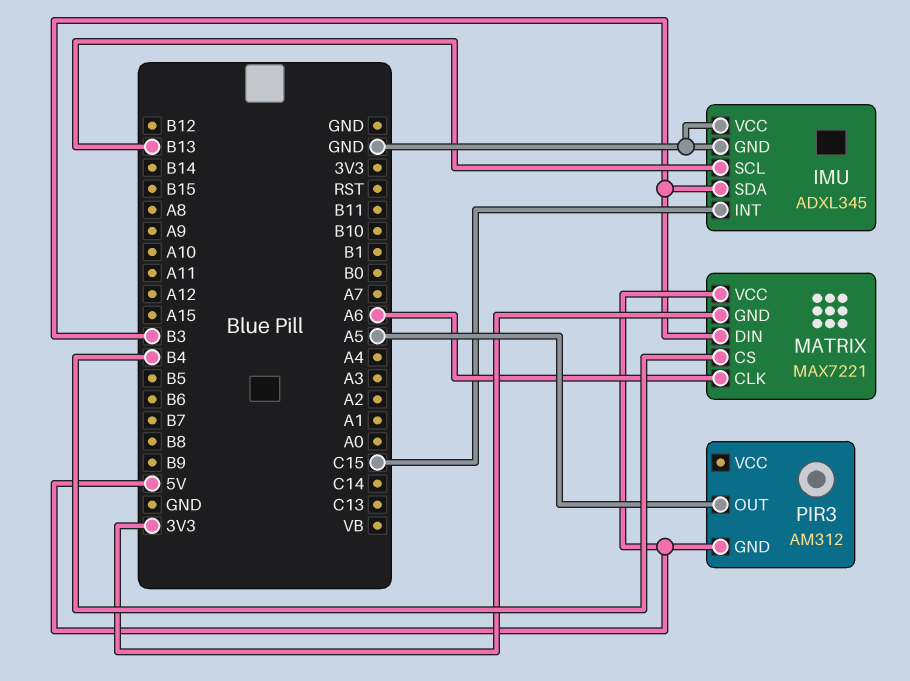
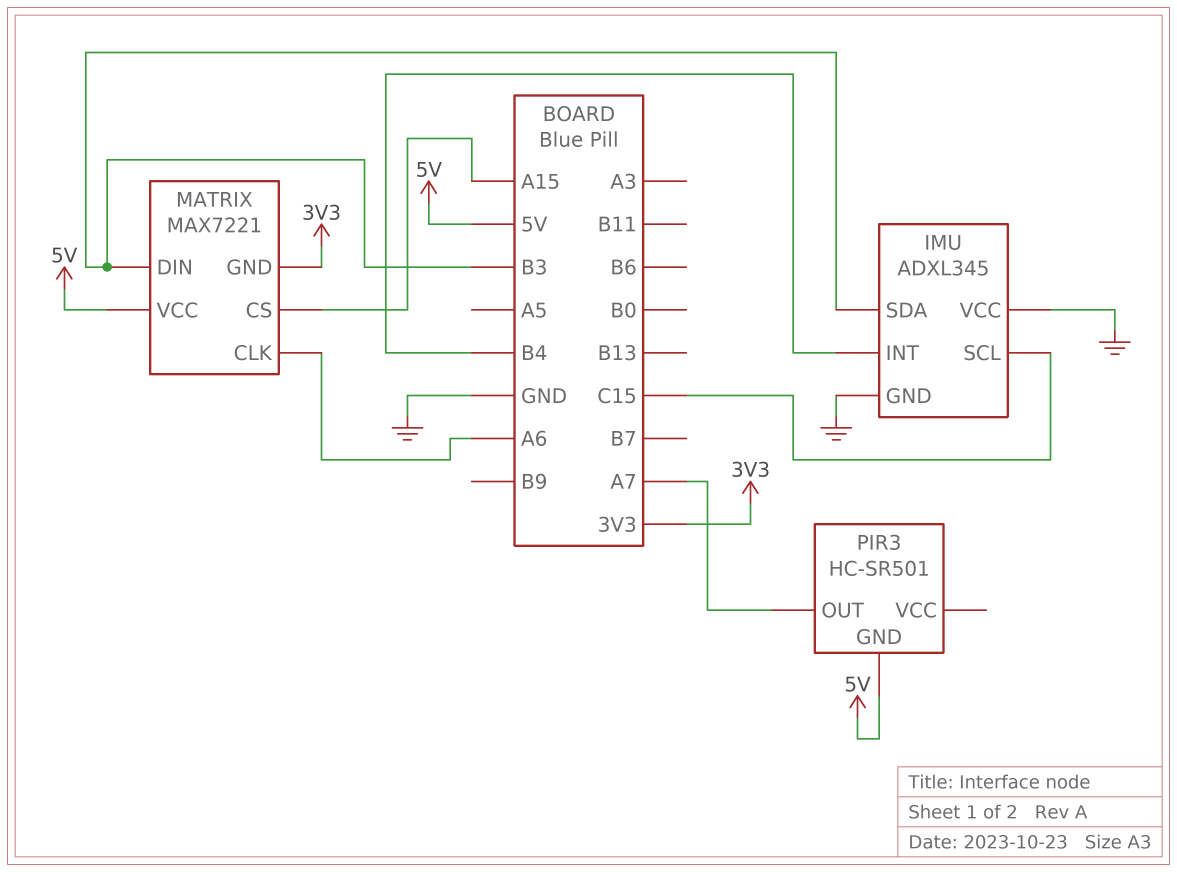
IMU pin INT: C15 -> B4
IMU pin SCL: B13 -> C15
MATRIX pin CS: B4 -> A15
PIR3: AM312 -> HC-SR501
PIR3 pin OUT: A5 -> A7

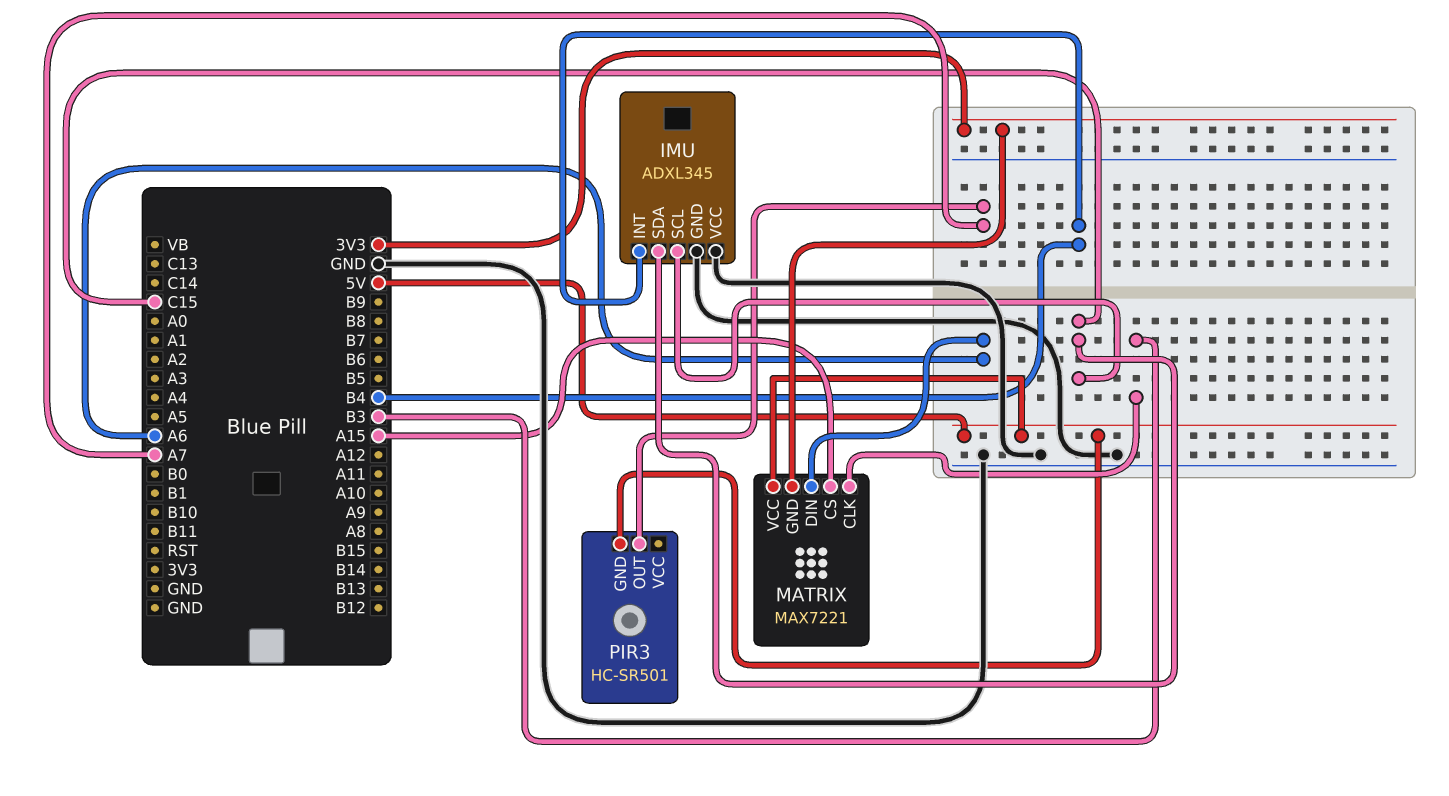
IMU pin SDA: B3 -> C15
MATRIX pin CLK: A6 -> B3
MATRIX pin DIN: B3 -> A6

